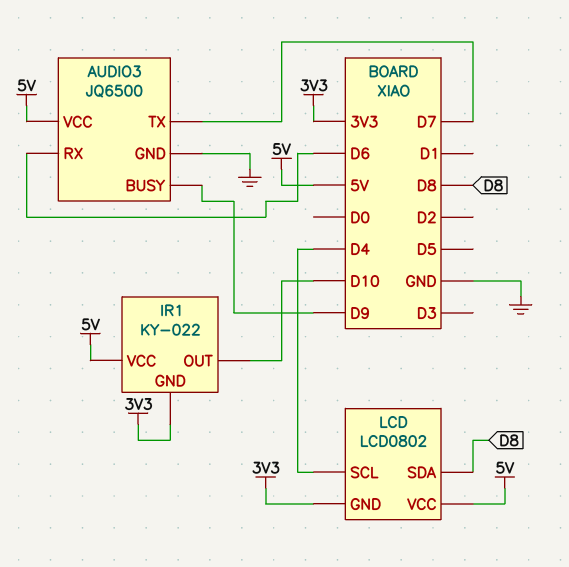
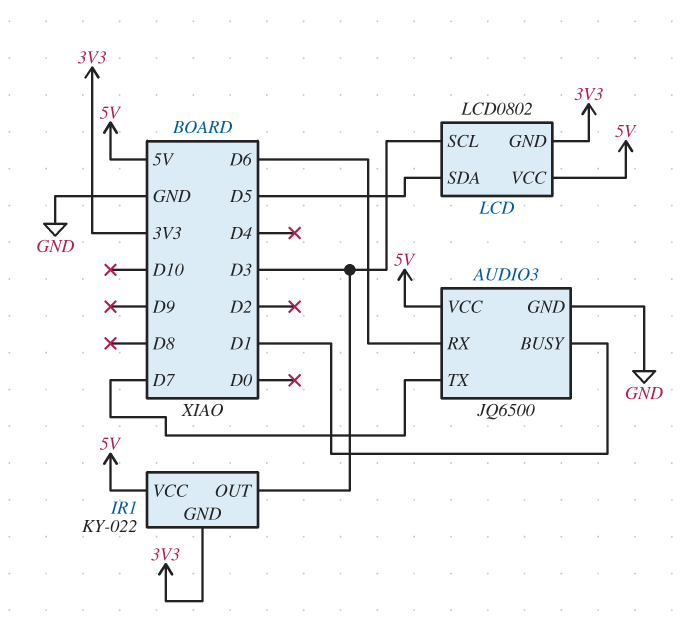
AUDIO3 pin BUSY: D9 -> D1
IR1 pin OUT: D10 -> D3
LCD pin SCL: D4 -> D3
LCD pin SDA: D8 -> D5

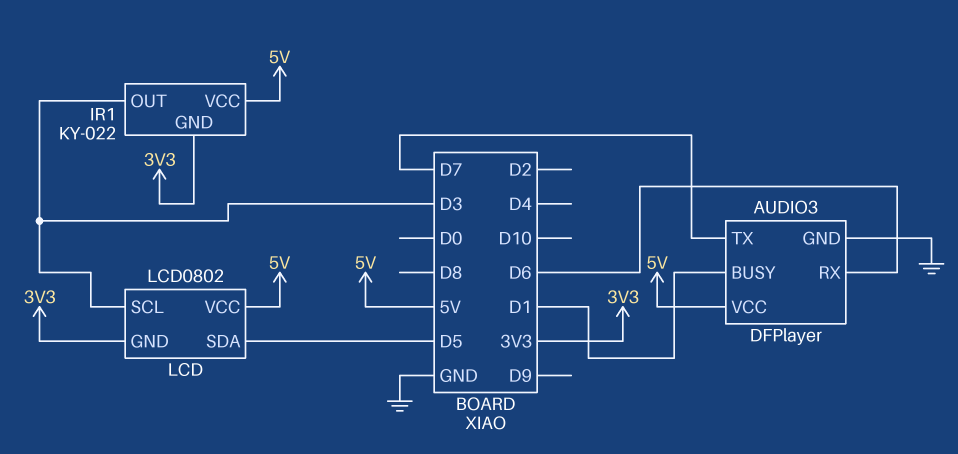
AUDIO3: JQ6500 -> DFPlayer

